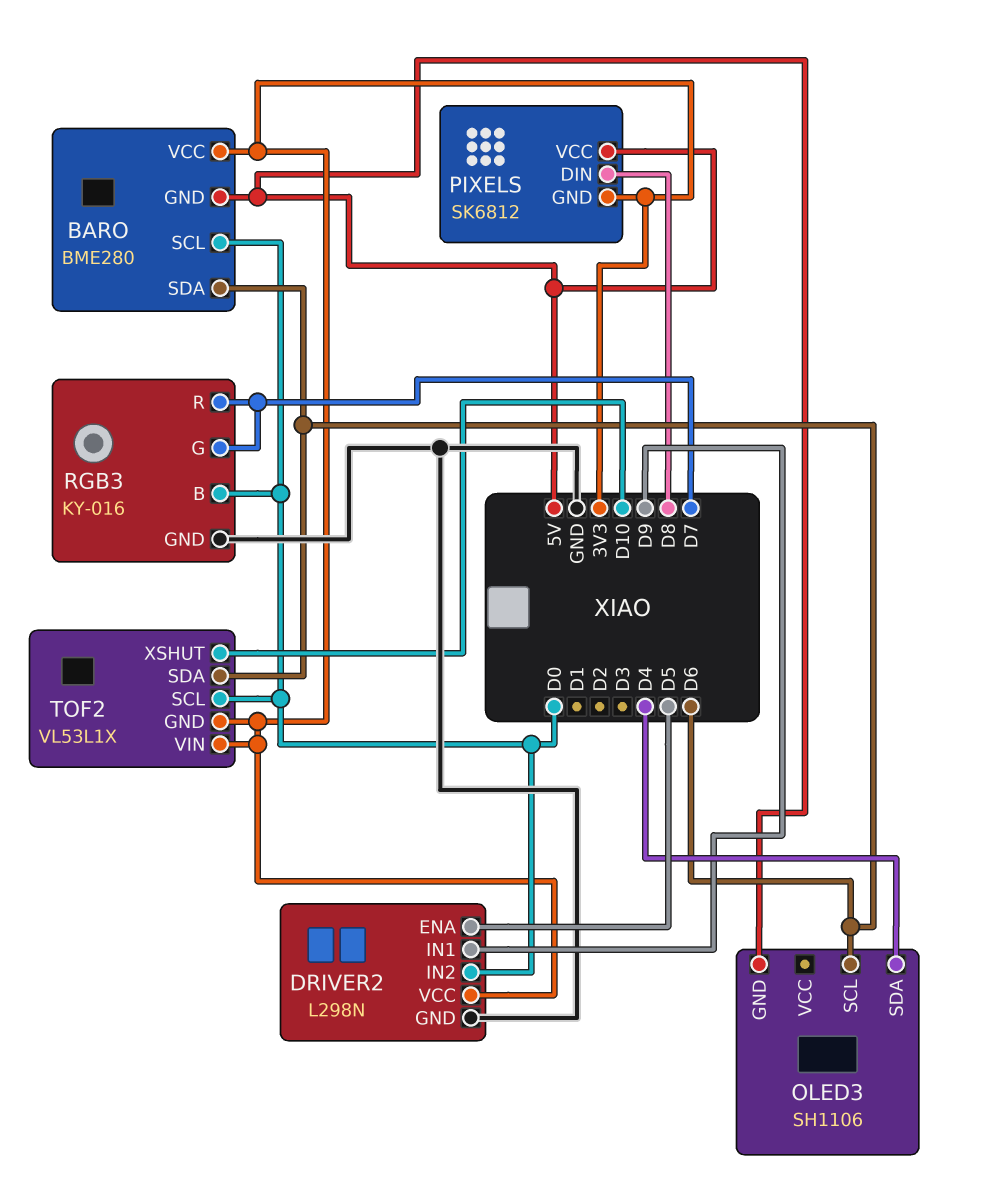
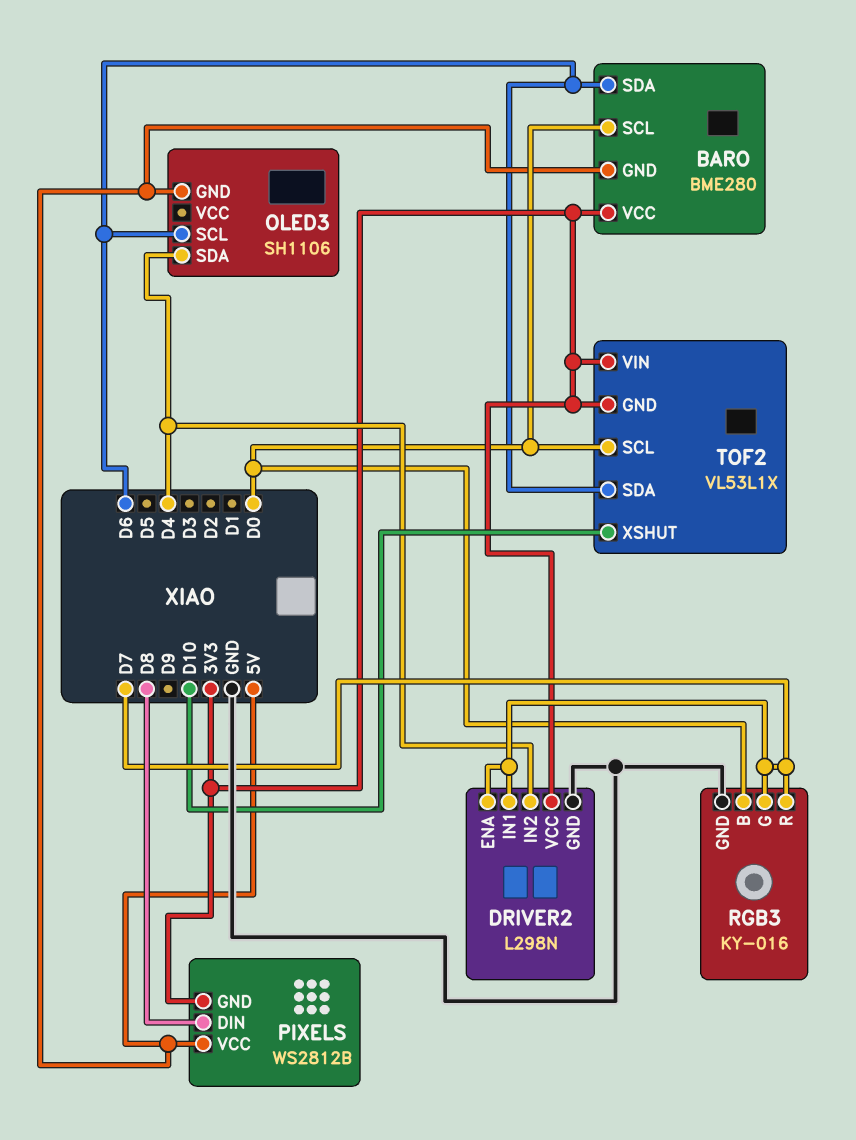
DRIVER2 pin ENA: D5 -> D7
DRIVER2 pin IN1: D9 -> D7
DRIVER2 pin IN2: D0 -> D4
PIXELS: SK6812 -> WS2812B

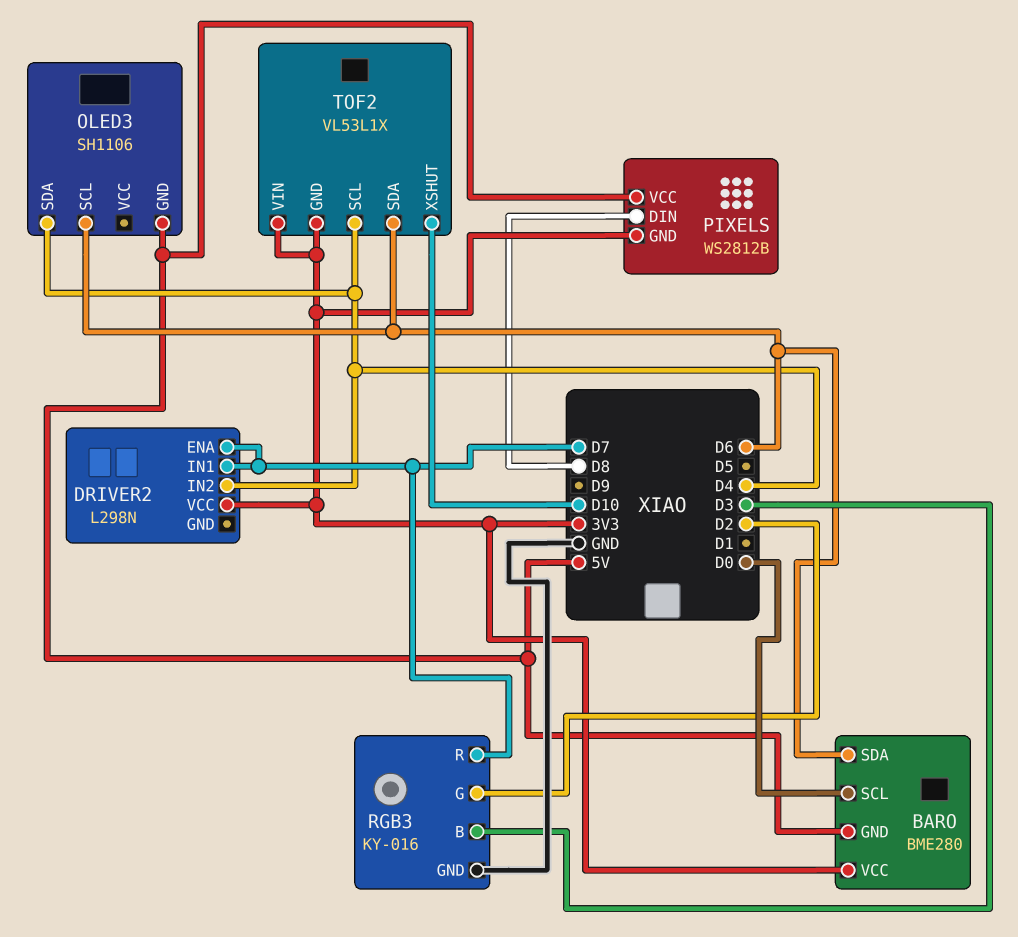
DRIVER2 pin GND: GND -> none
RGB3 pin B: D0 -> D3
RGB3 pin G: D7 -> D2
TOF2 pin SCL: D0 -> D4

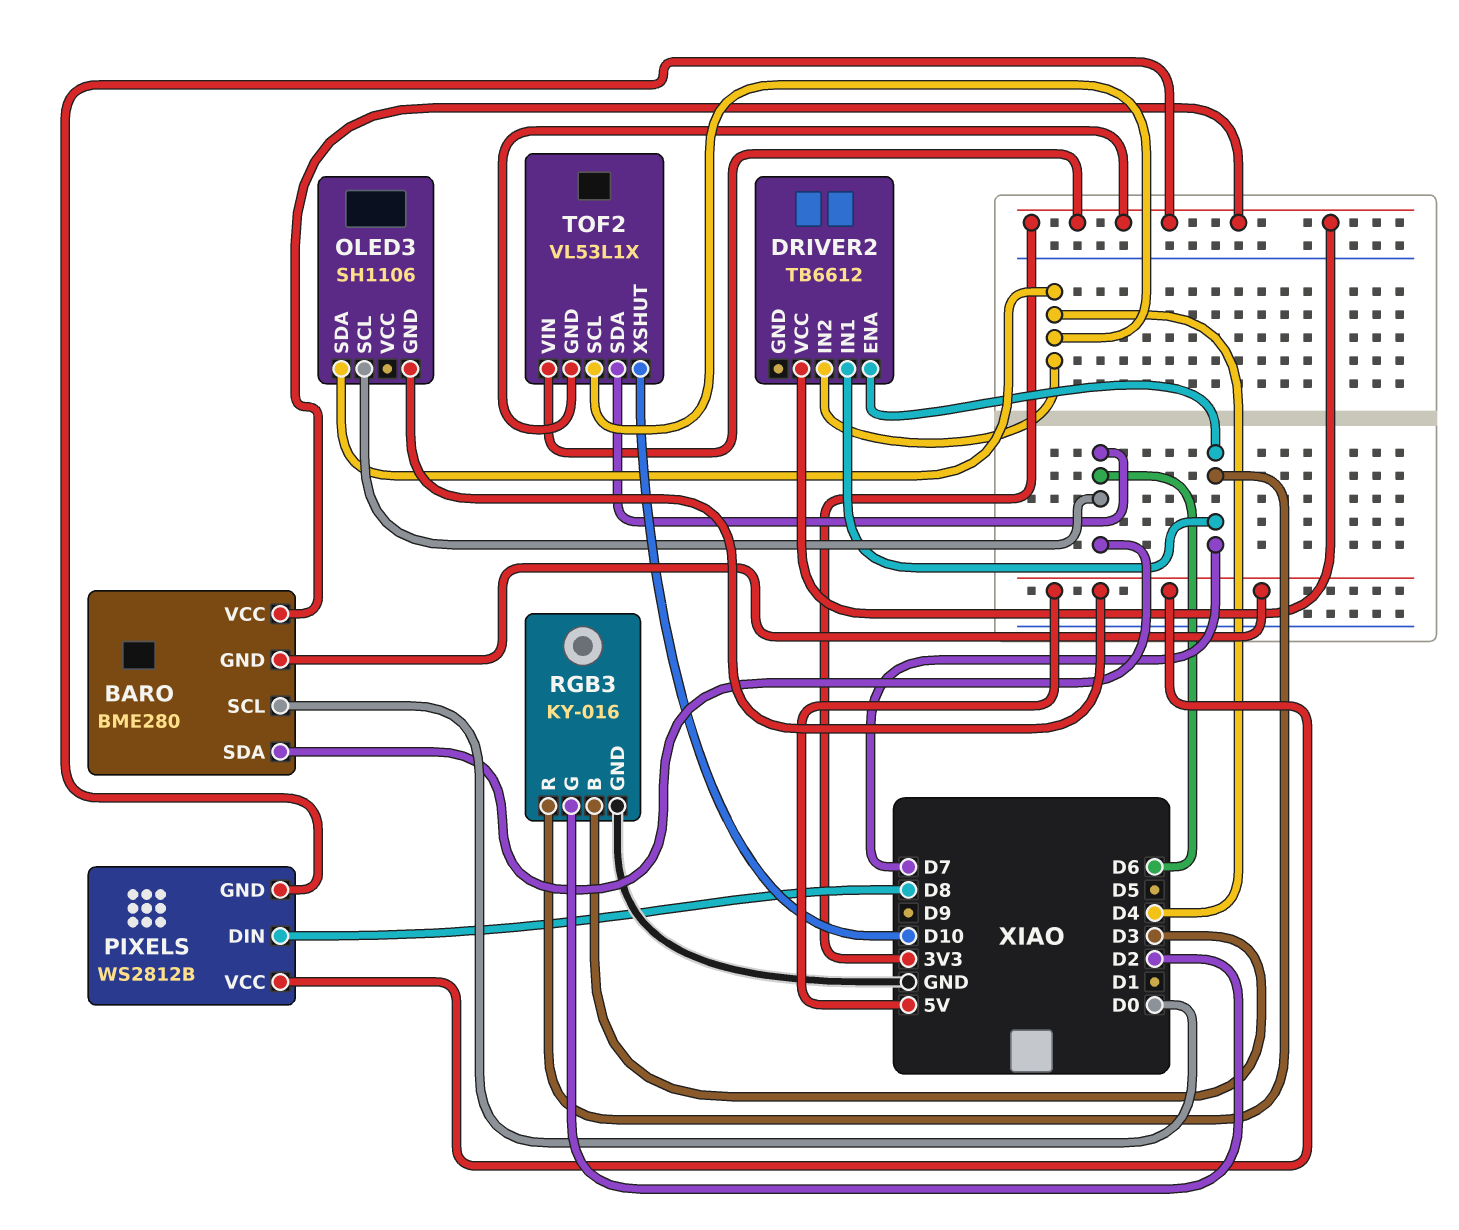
DRIVER2: L298N -> TB6612

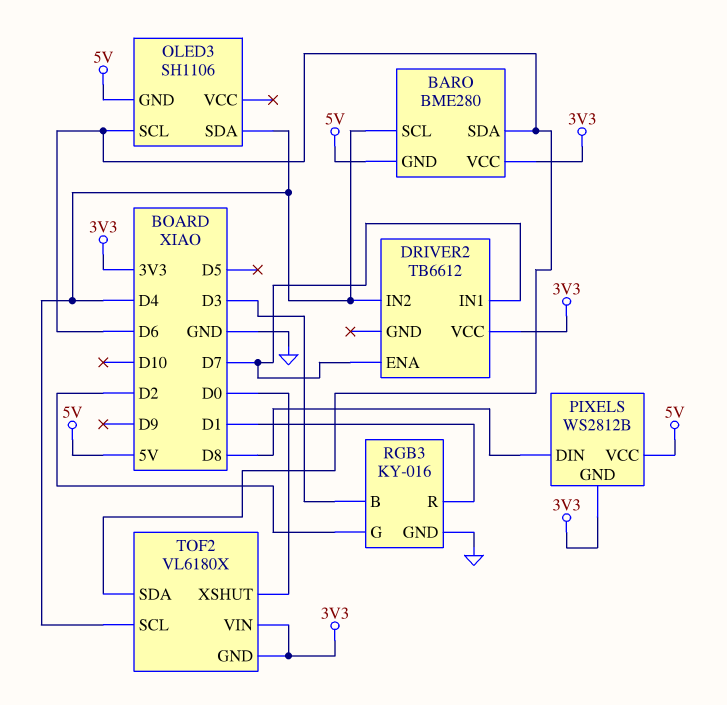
BARO pin SCL: D0 -> D4
RGB3 pin R: D7 -> D1
TOF2: VL53L1X -> VL6180X
TOF2 pin XSHUT: D10 -> D0

